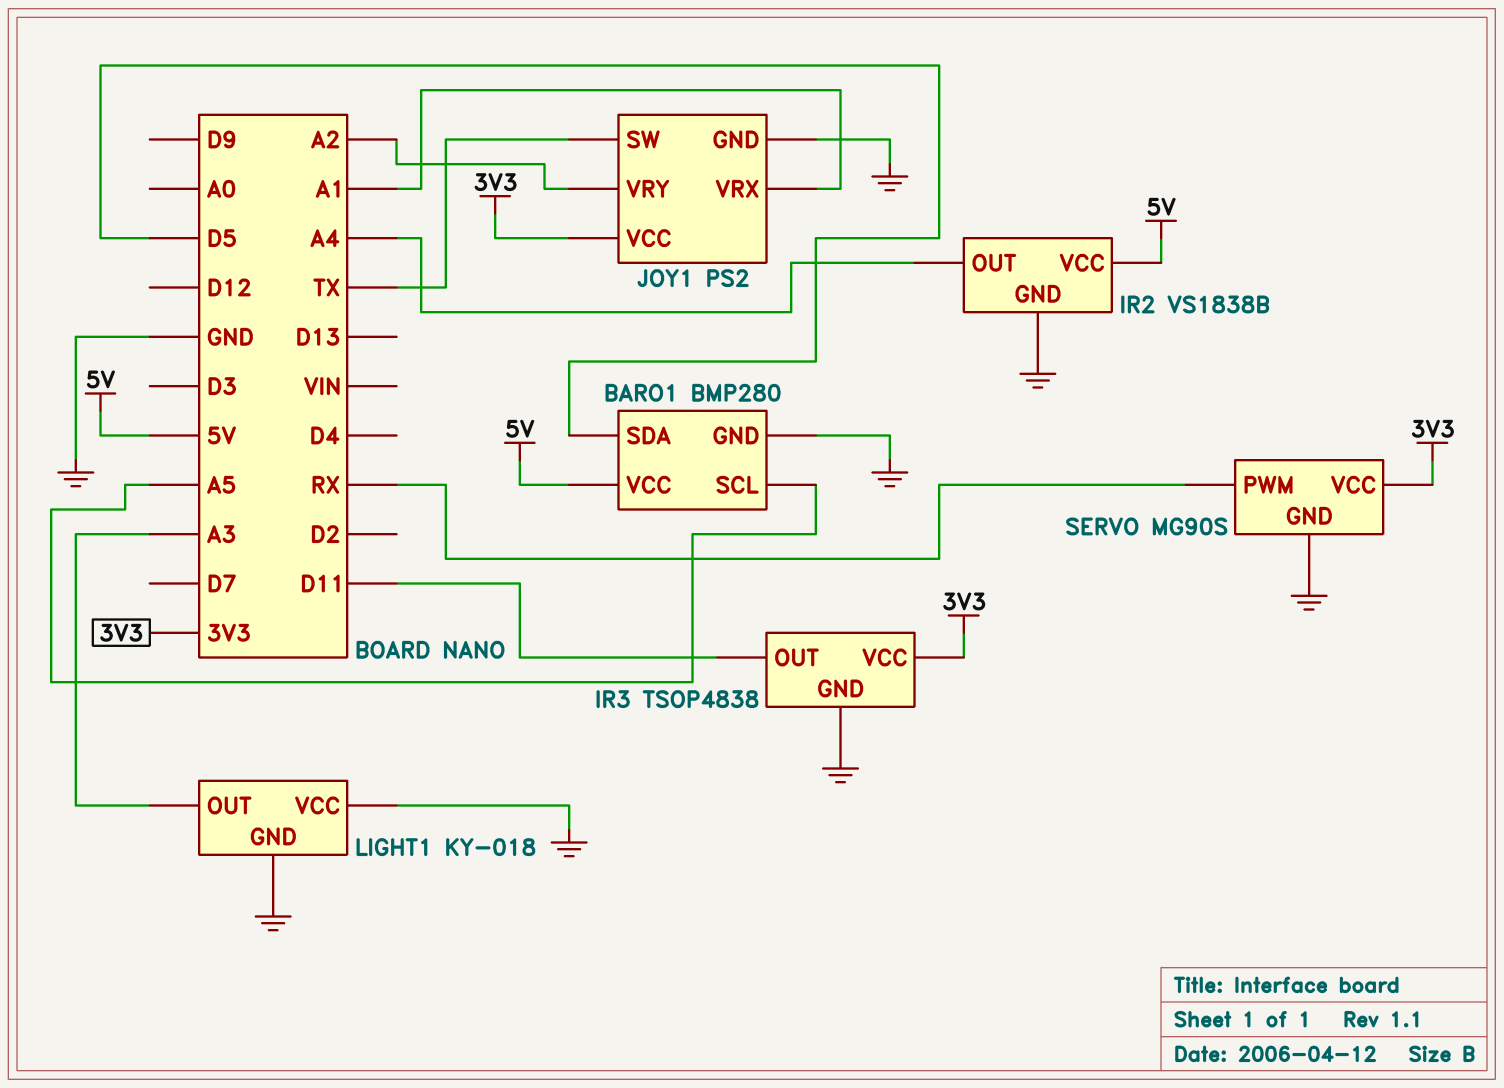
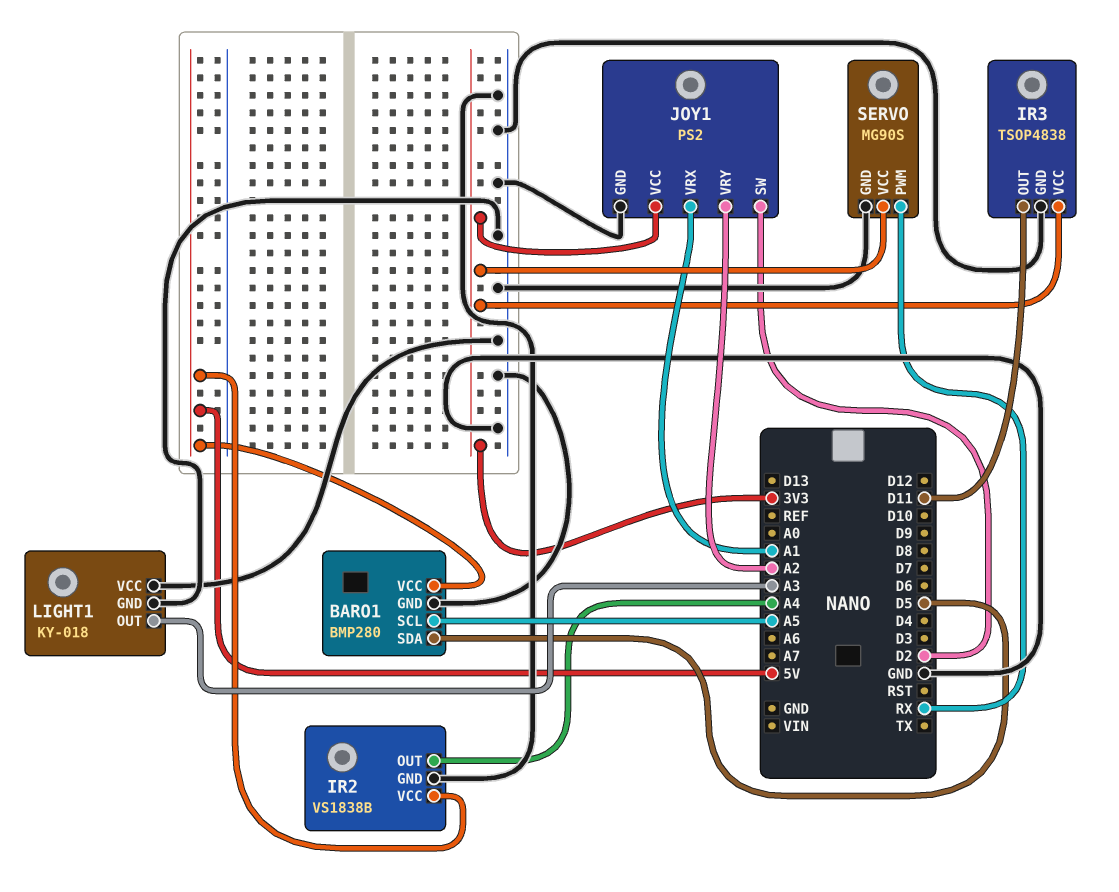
JOY1 pin SW: TX -> D2

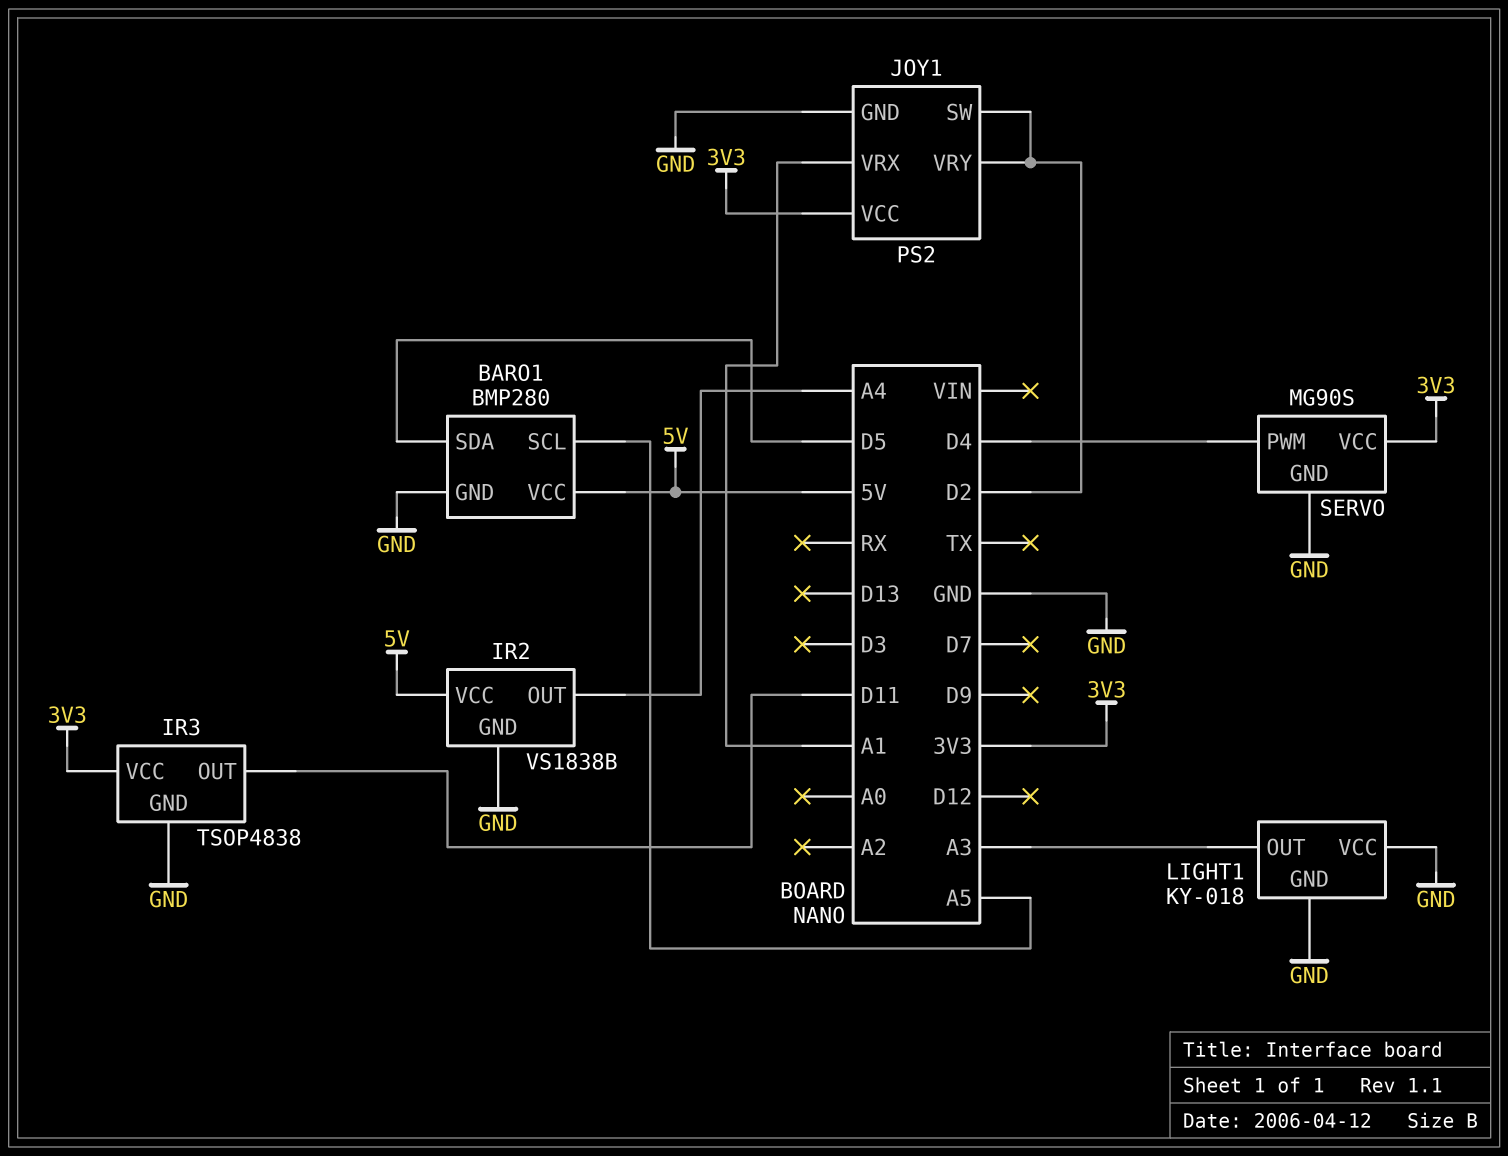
JOY1 pin VRY: A2 -> D2
SERVO pin PWM: RX -> D4

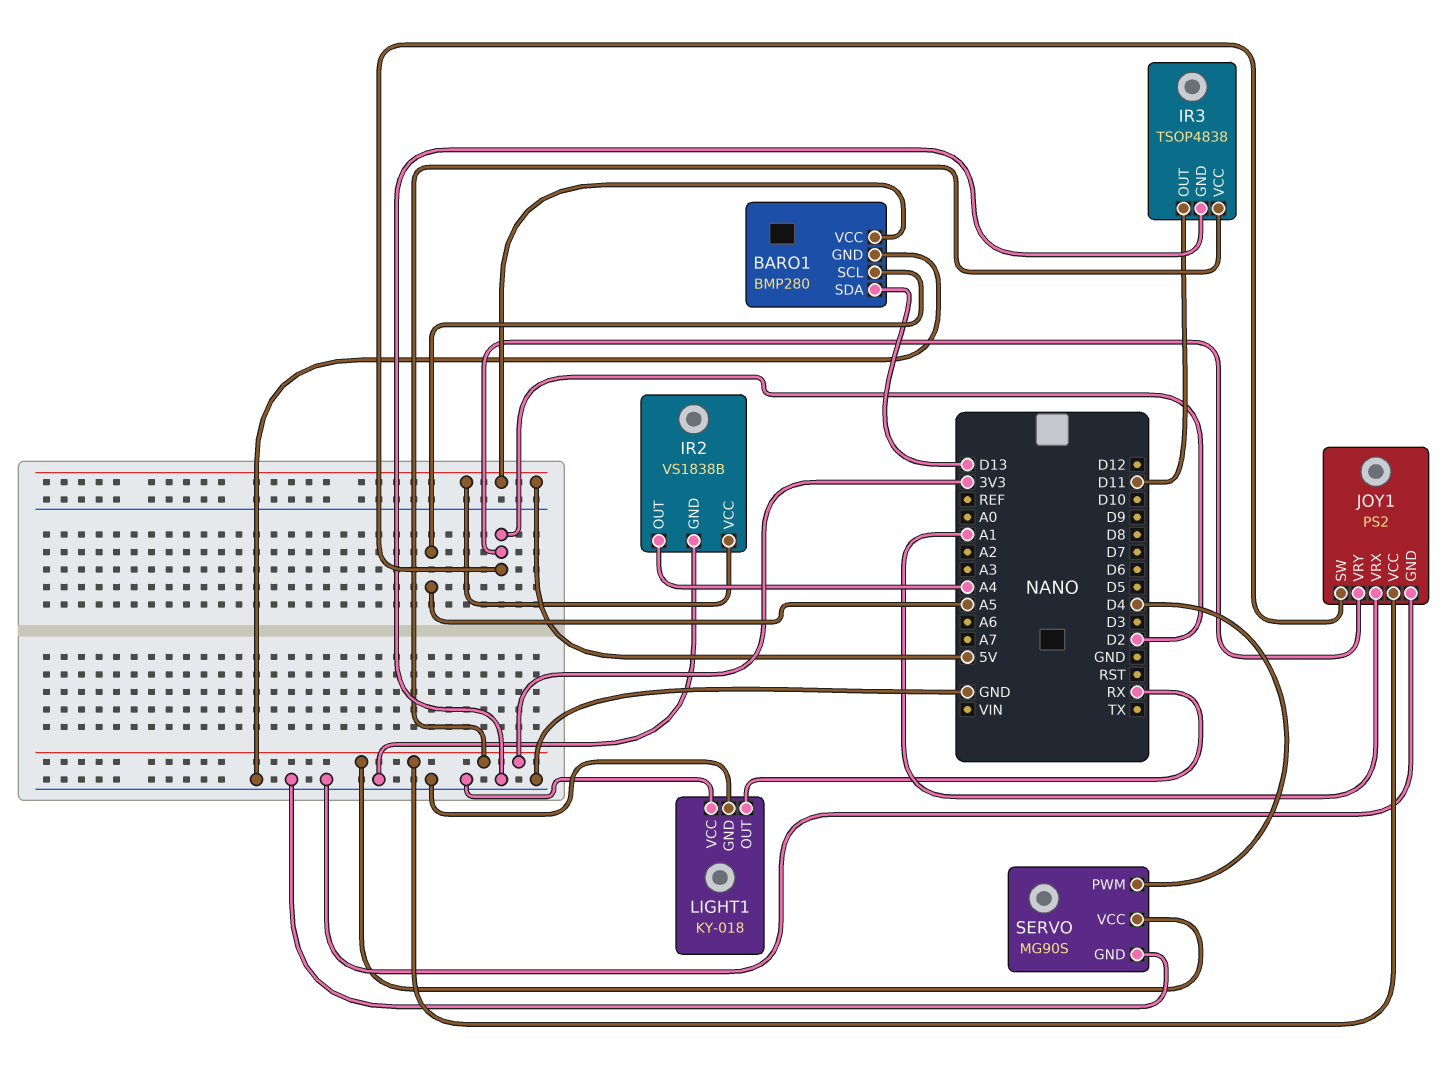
BARO1 pin SDA: D5 -> D13
LIGHT1 pin OUT: A3 -> RX

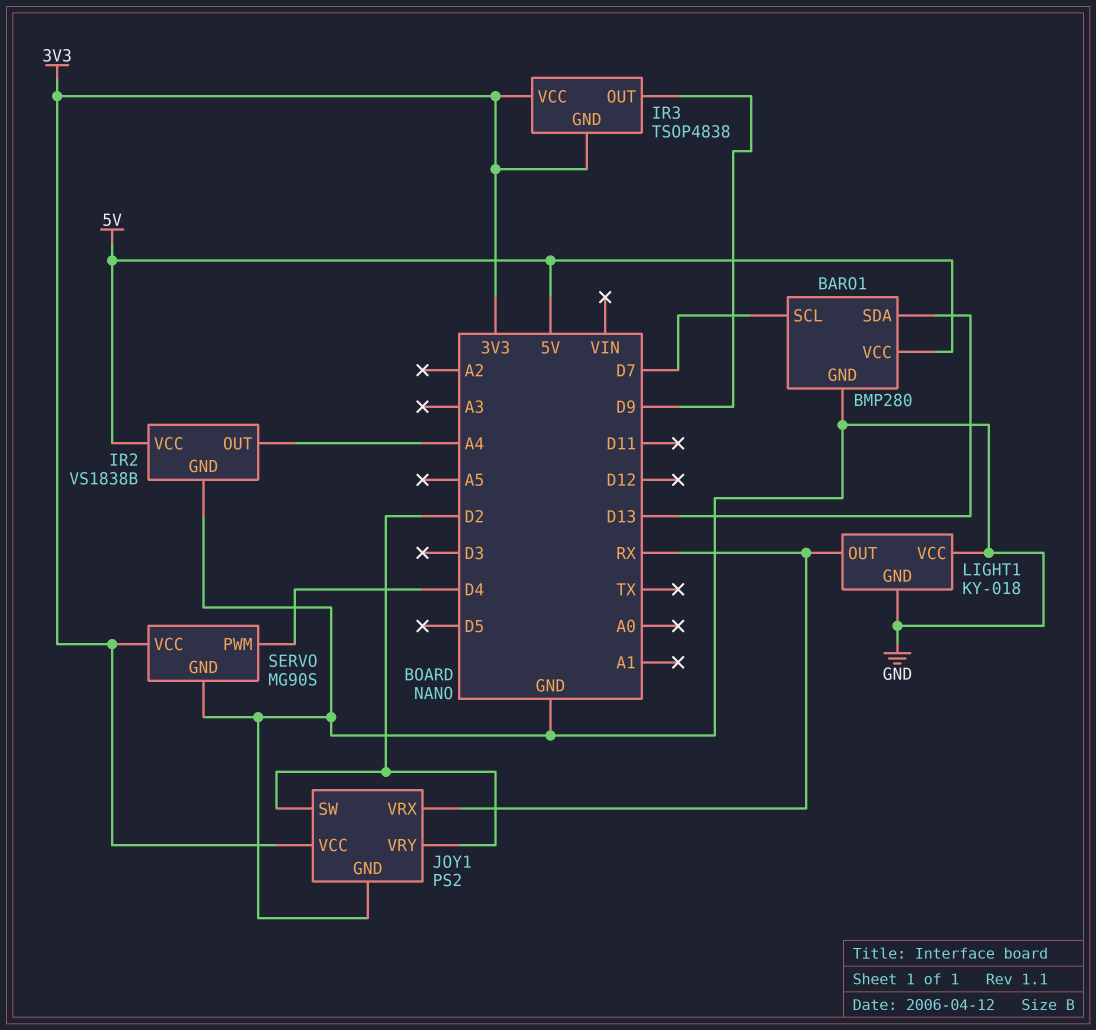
BARO1 pin SCL: A5 -> D7
IR3 pin GND: GND -> 3V3
IR3 pin OUT: D11 -> D9
JOY1 pin VRX: A1 -> RX

